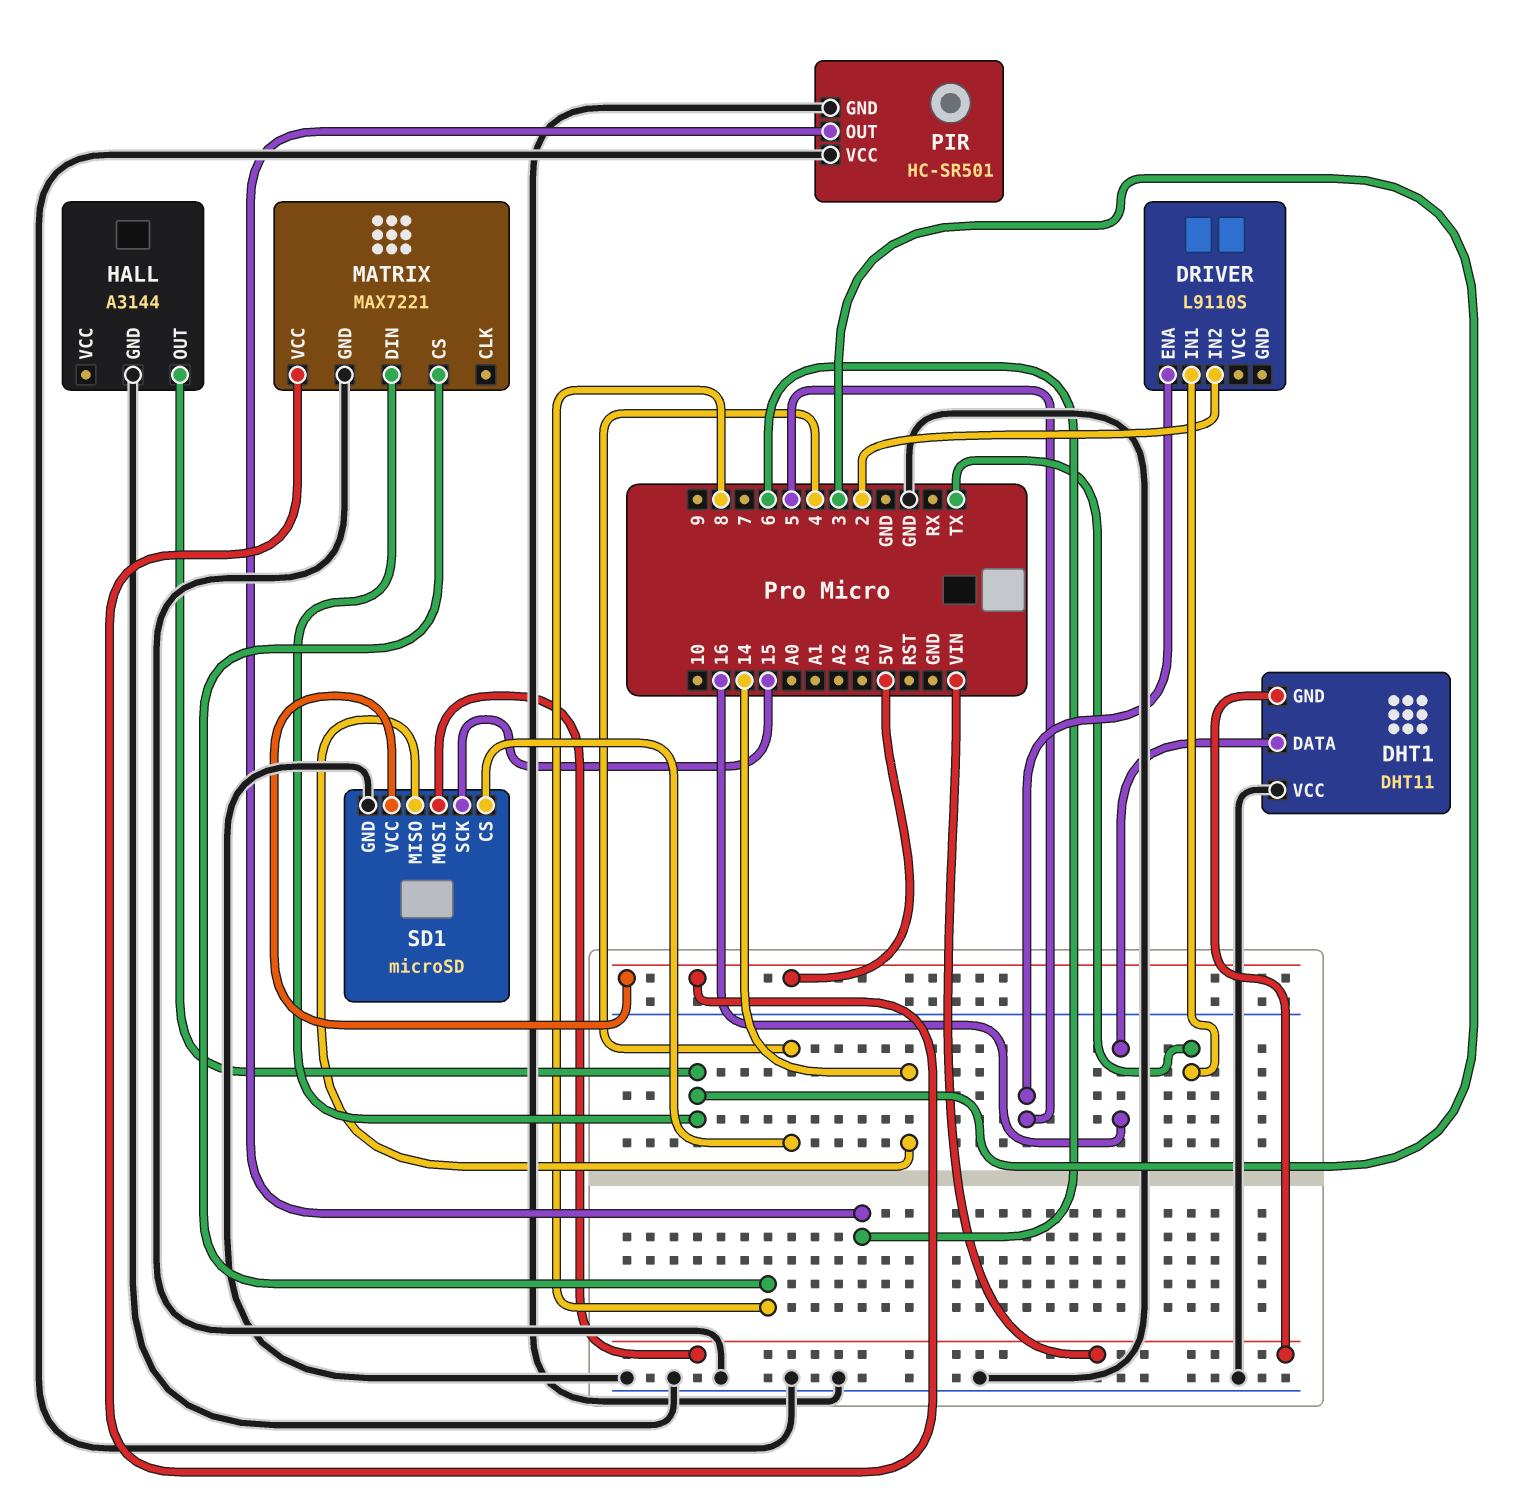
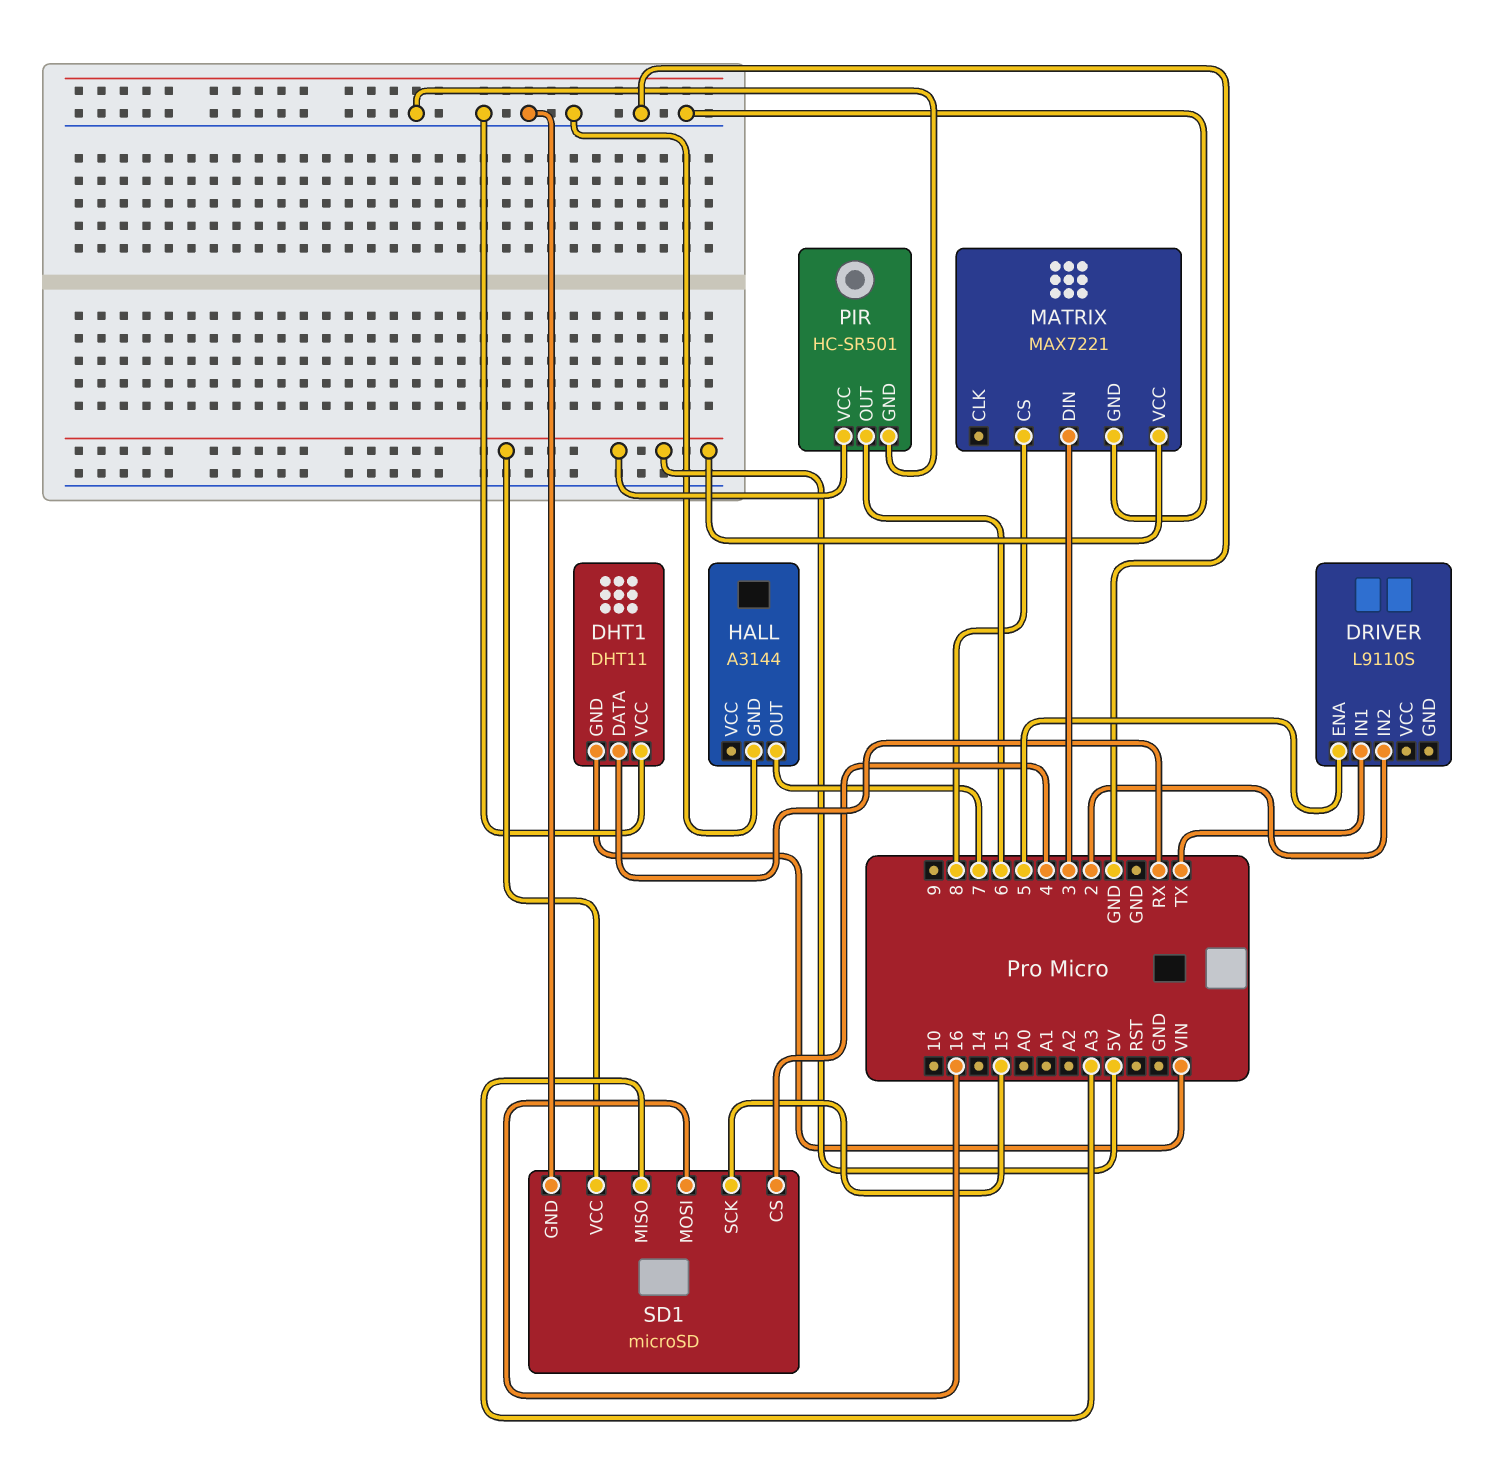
DHT1 pin DATA: 16 -> RX
HALL pin OUT: 3 -> 7
PIR pin VCC: GND -> 5V
SD1 pin MISO: 14 -> A3
SD1 pin MOSI: VIN -> 16

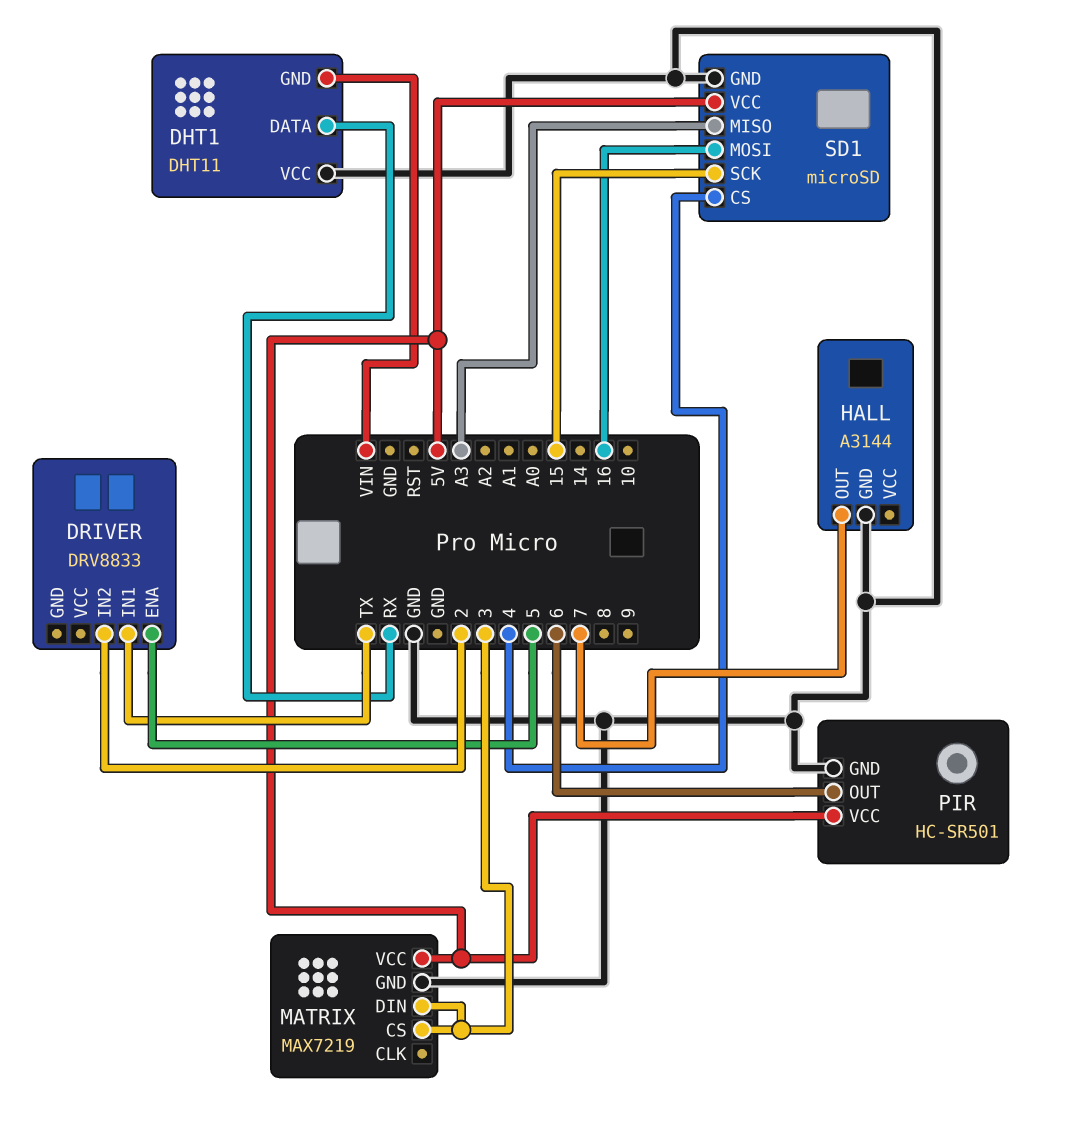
DRIVER: L9110S -> DRV8833
MATRIX: MAX7221 -> MAX7219
MATRIX pin CS: 8 -> 3

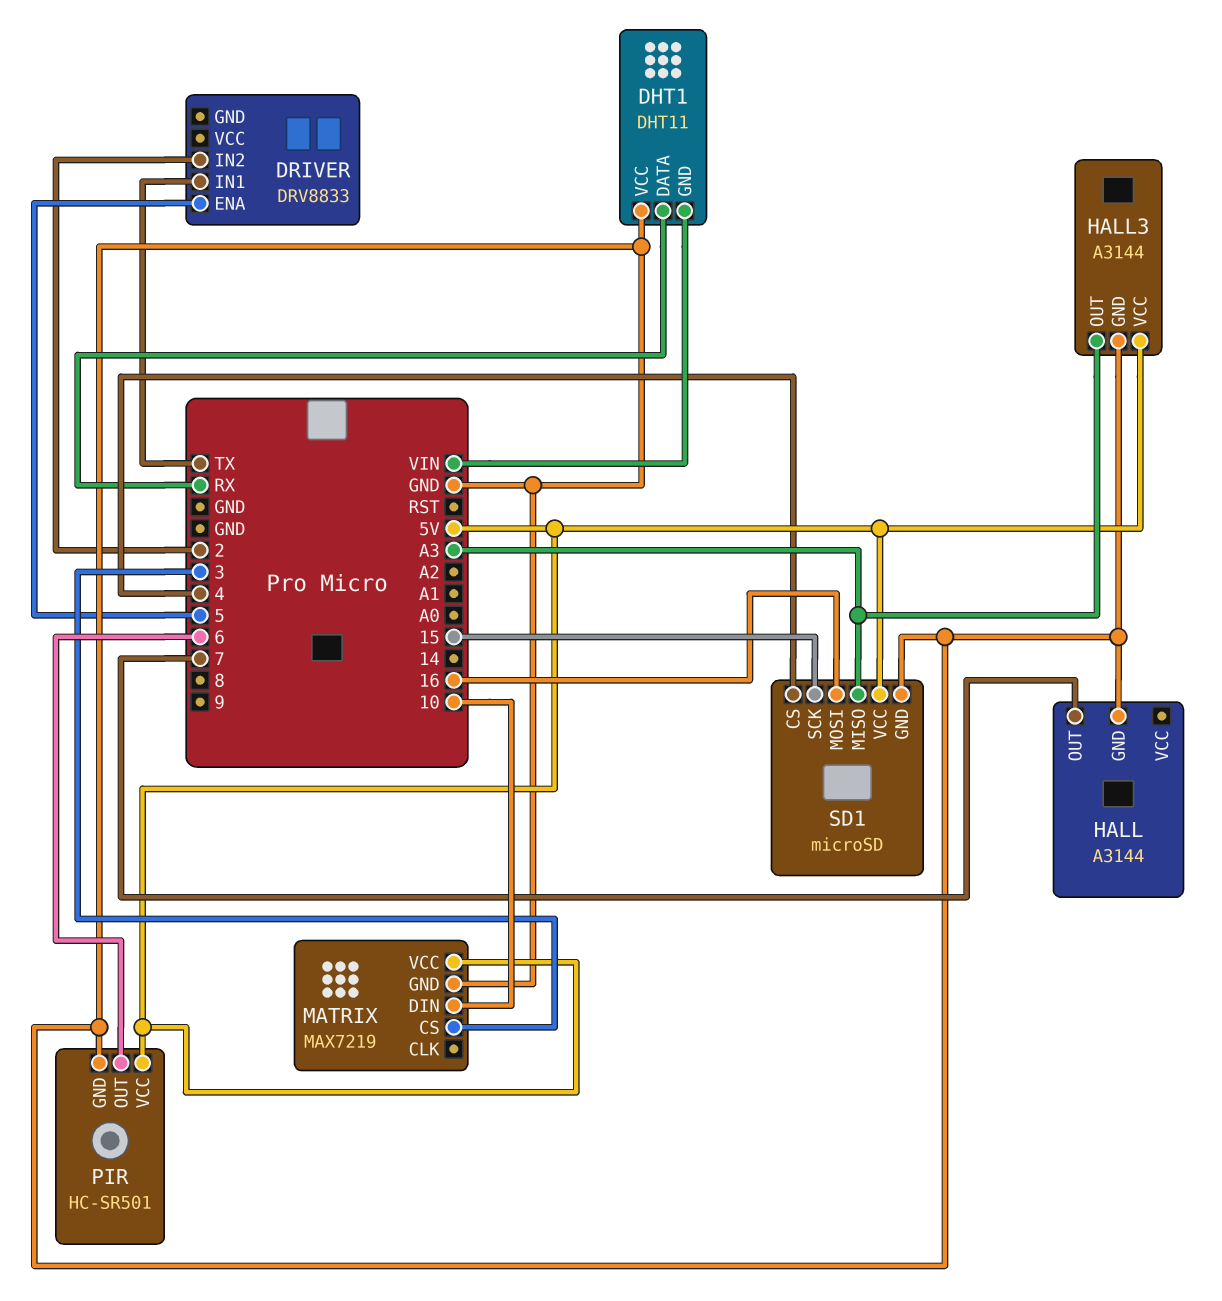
HALL3: none -> A3144
HALL3 pin GND: none -> GND
HALL3 pin OUT: none -> A3
HALL3 pin VCC: none -> 5V
MATRIX pin DIN: 3 -> 10

